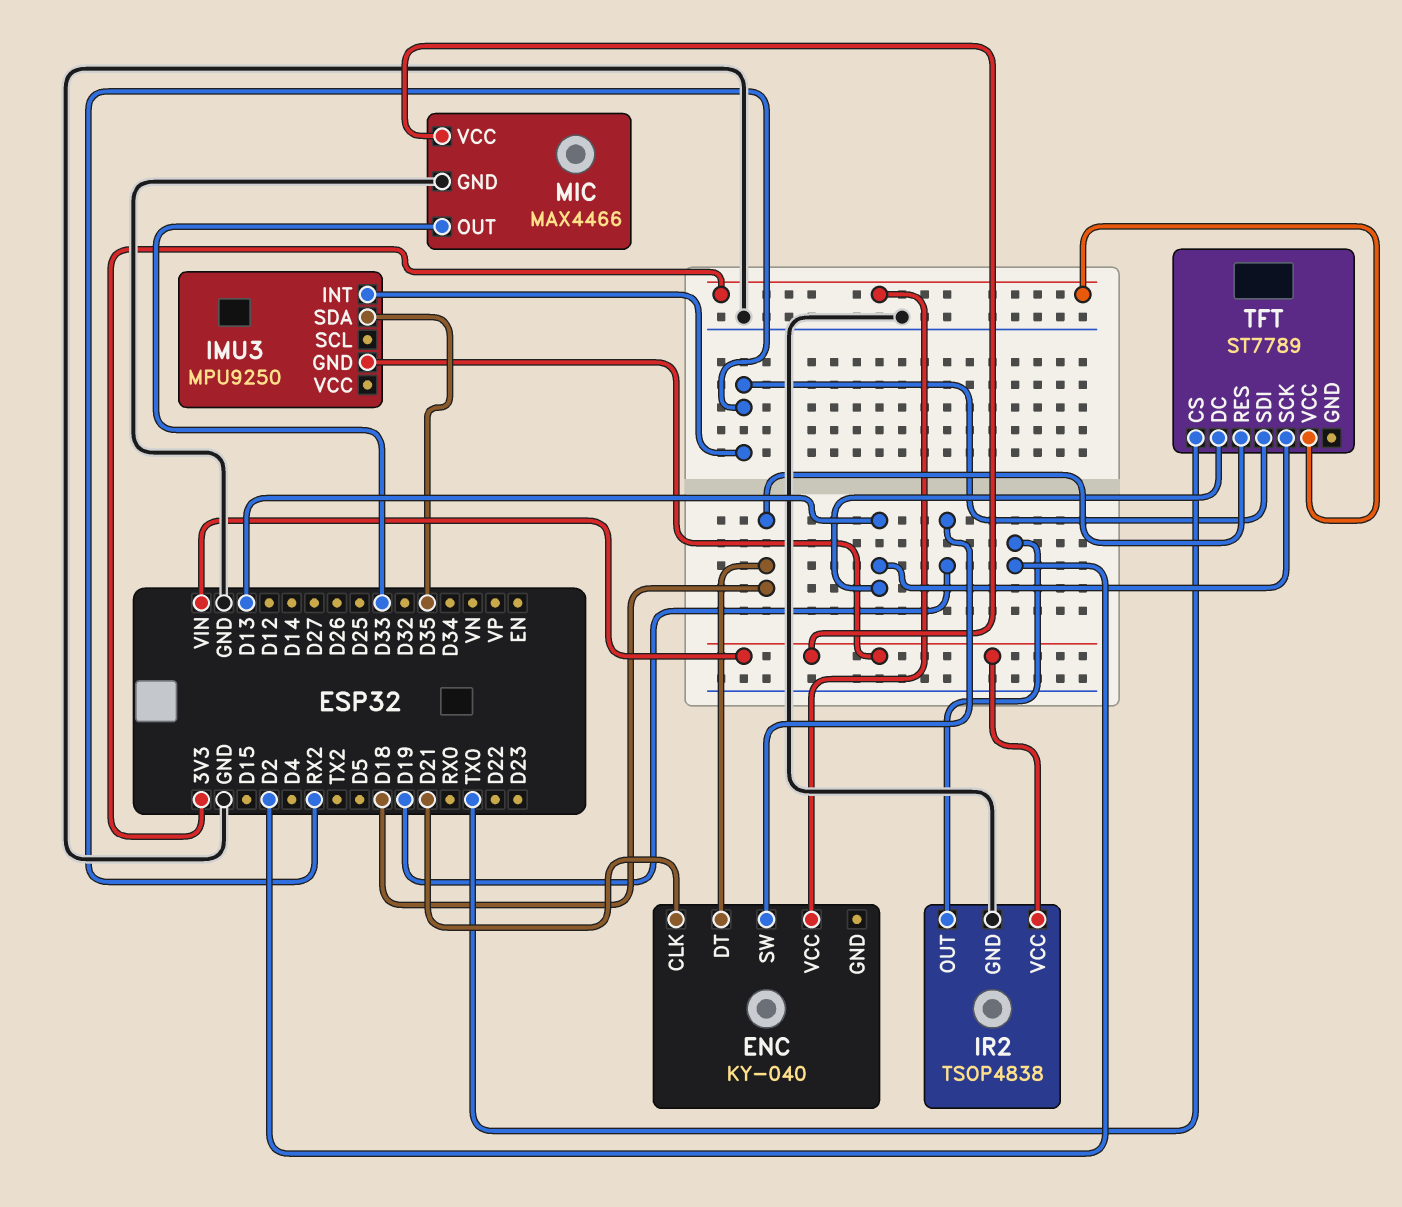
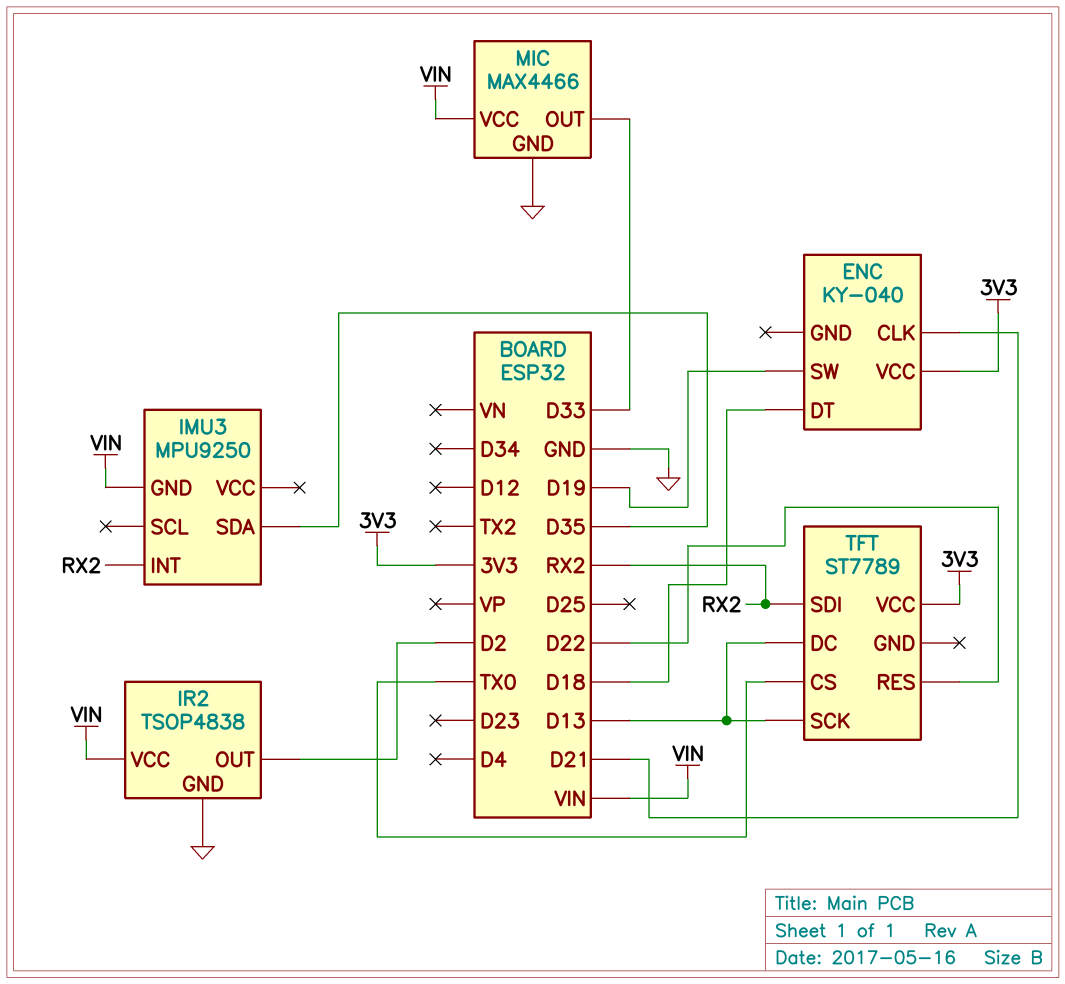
TFT pin RES: D18 -> D22

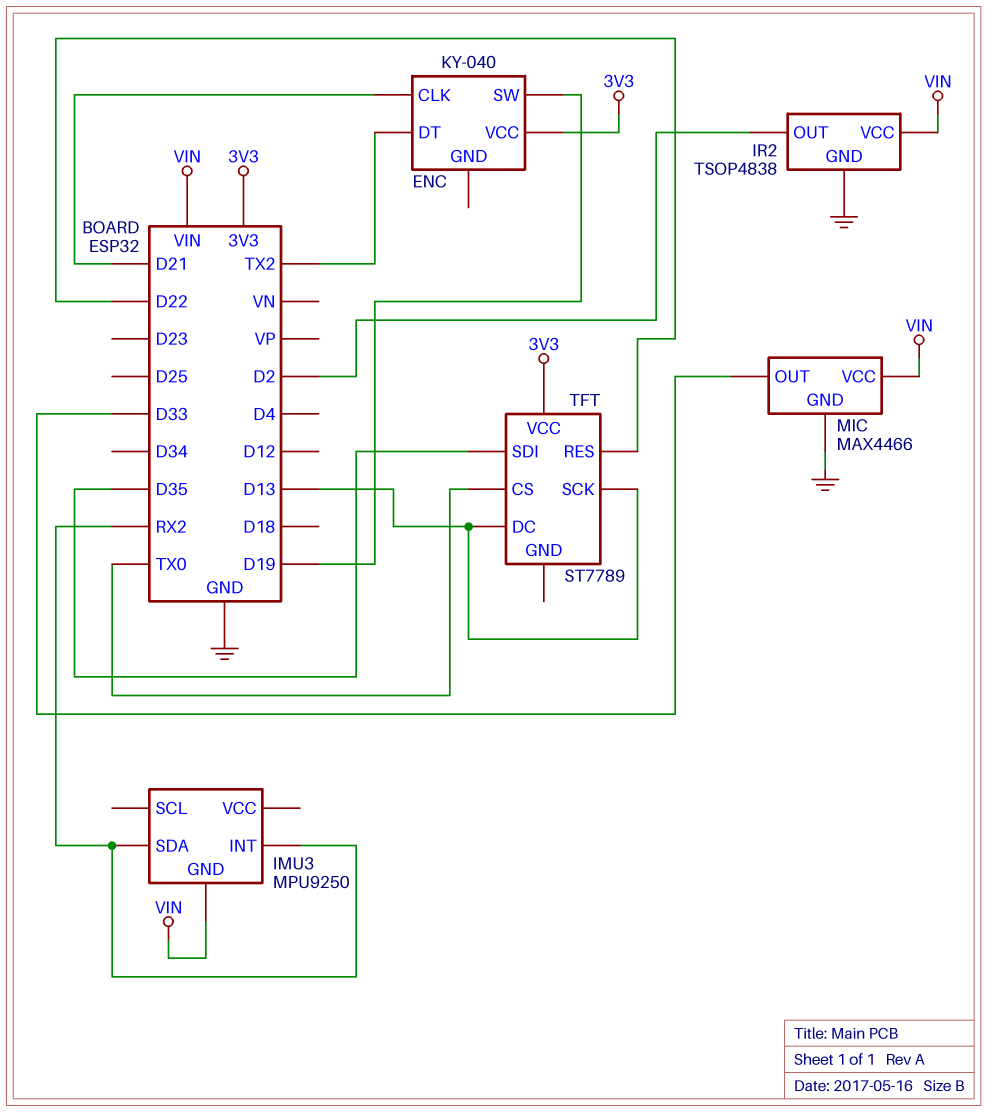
ENC pin DT: D18 -> TX2
IMU3 pin SDA: D35 -> RX2
TFT pin SDI: RX2 -> D35

